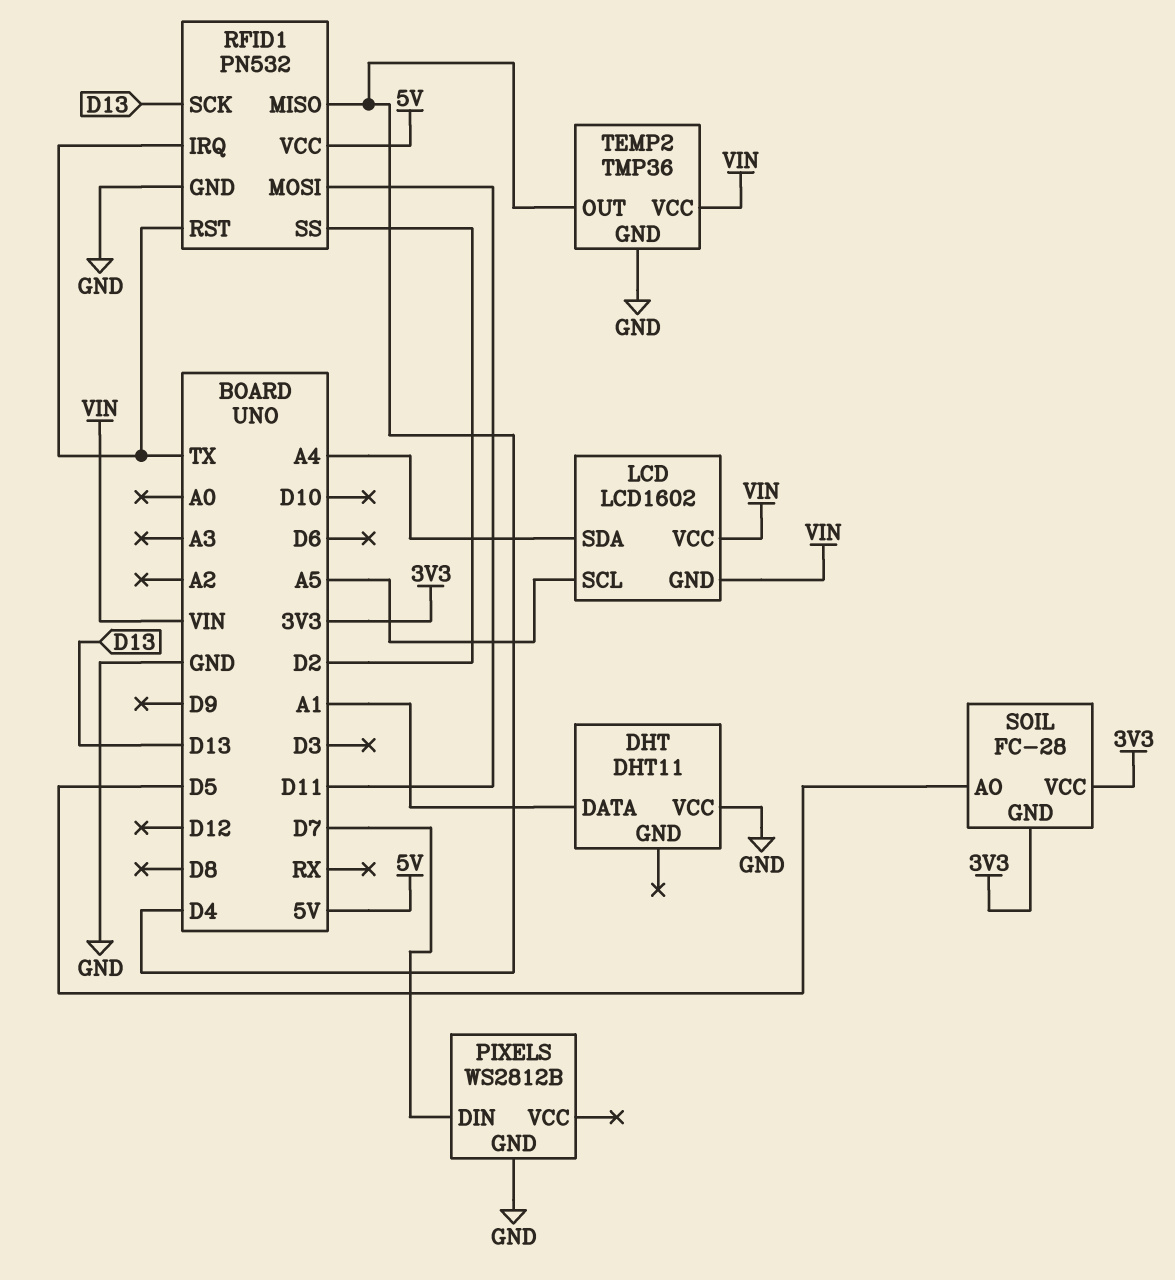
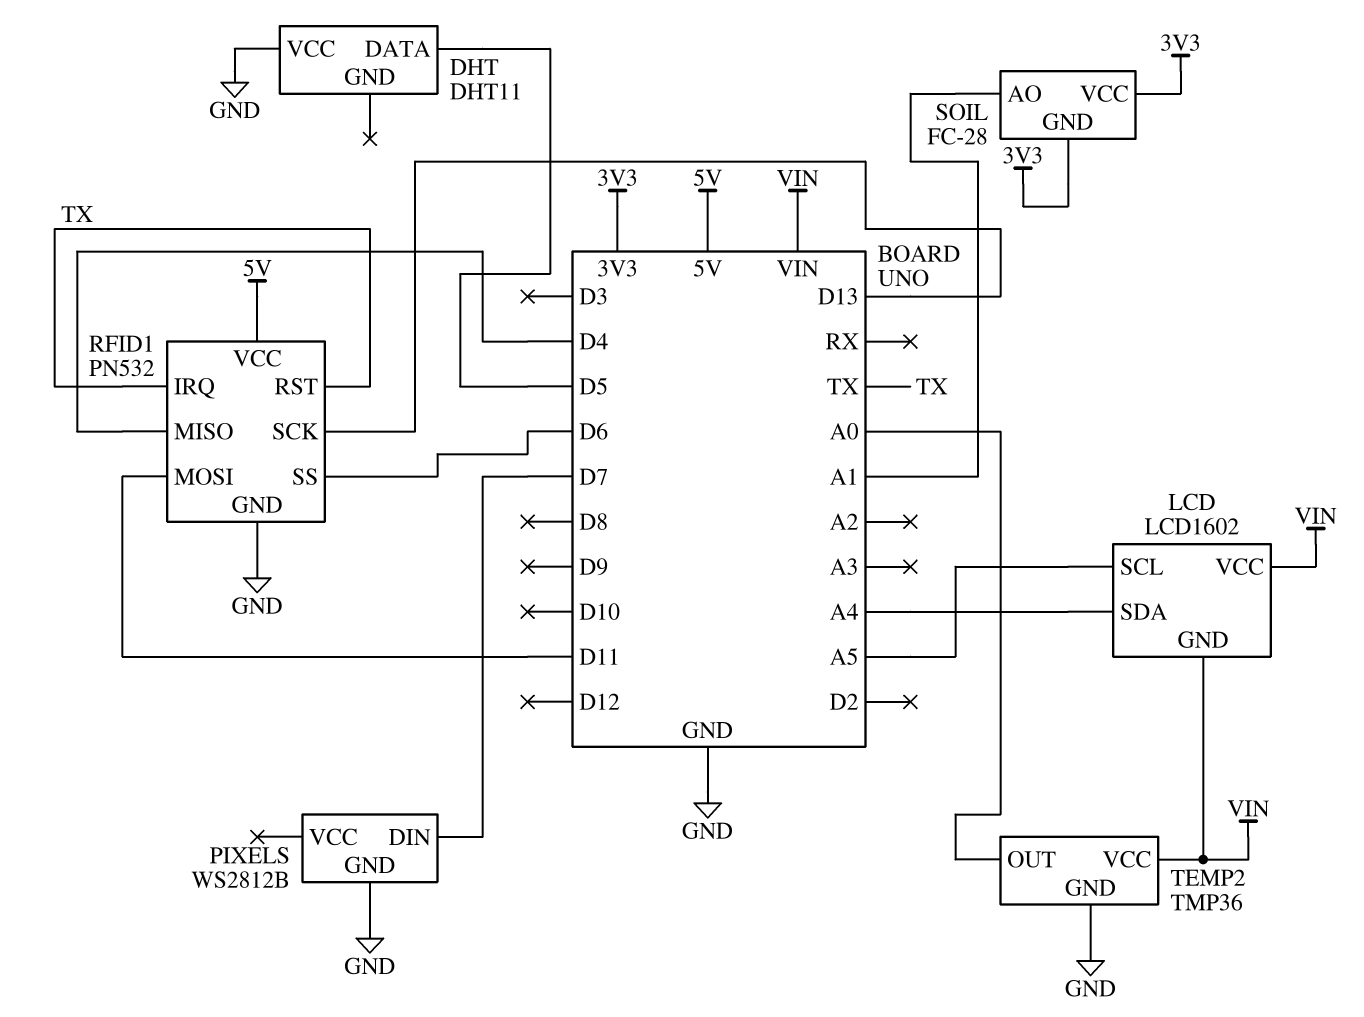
DHT pin DATA: A1 -> D5
RFID1 pin SS: D2 -> D6
SOIL pin AO: D5 -> A1
TEMP2 pin OUT: D4 -> A0

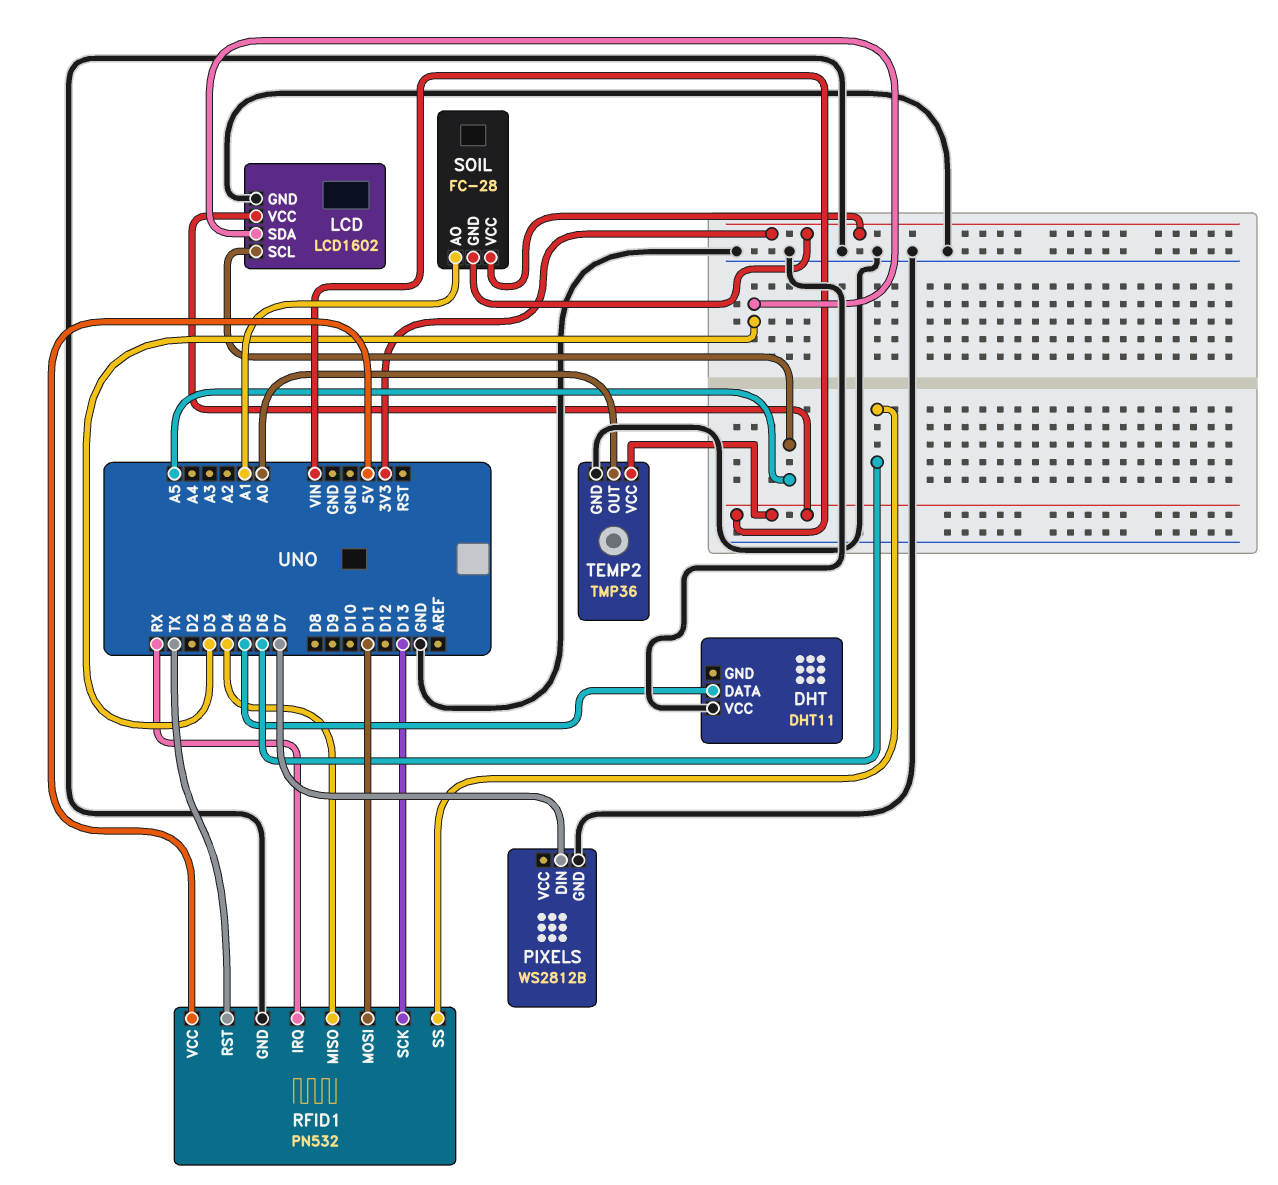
LCD pin GND: VIN -> GND
LCD pin SDA: A4 -> D3
RFID1 pin IRQ: TX -> RX

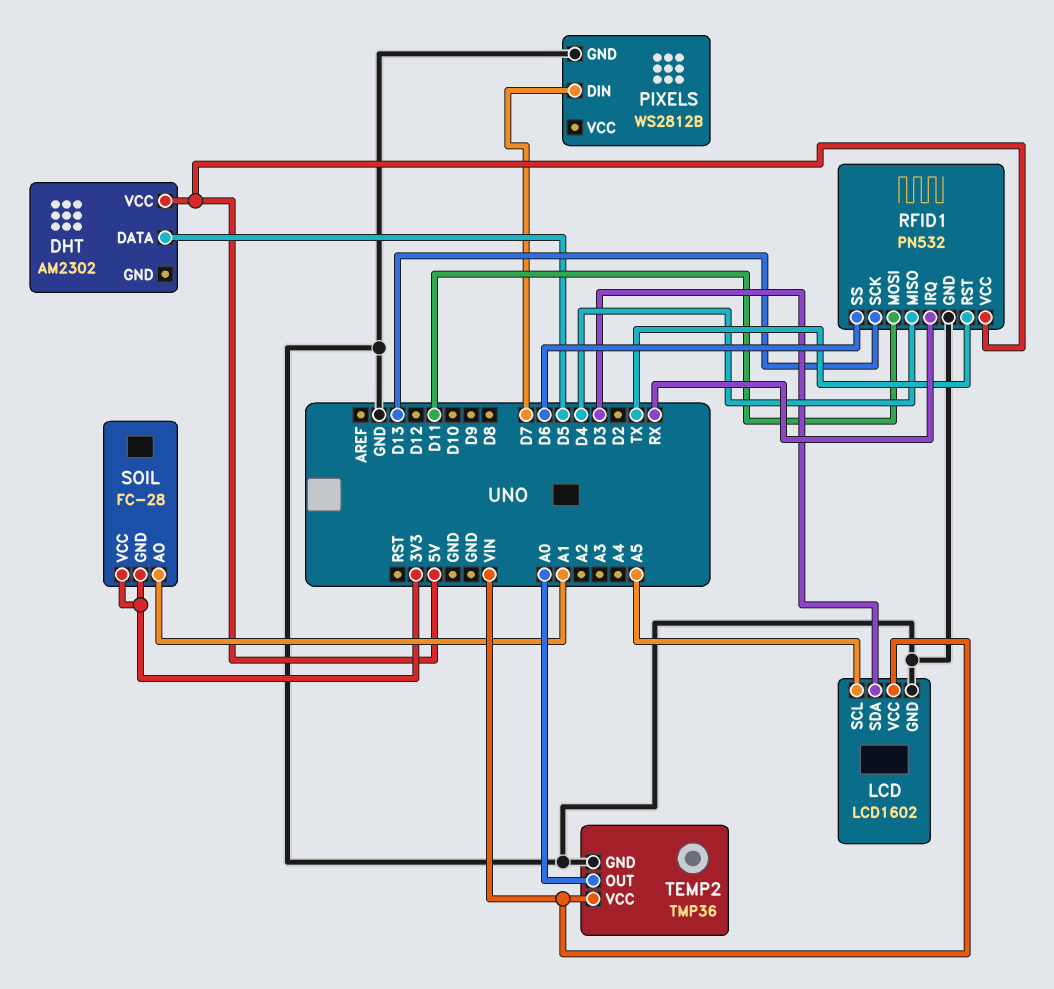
DHT: DHT11 -> AM2302
DHT pin VCC: GND -> 5V

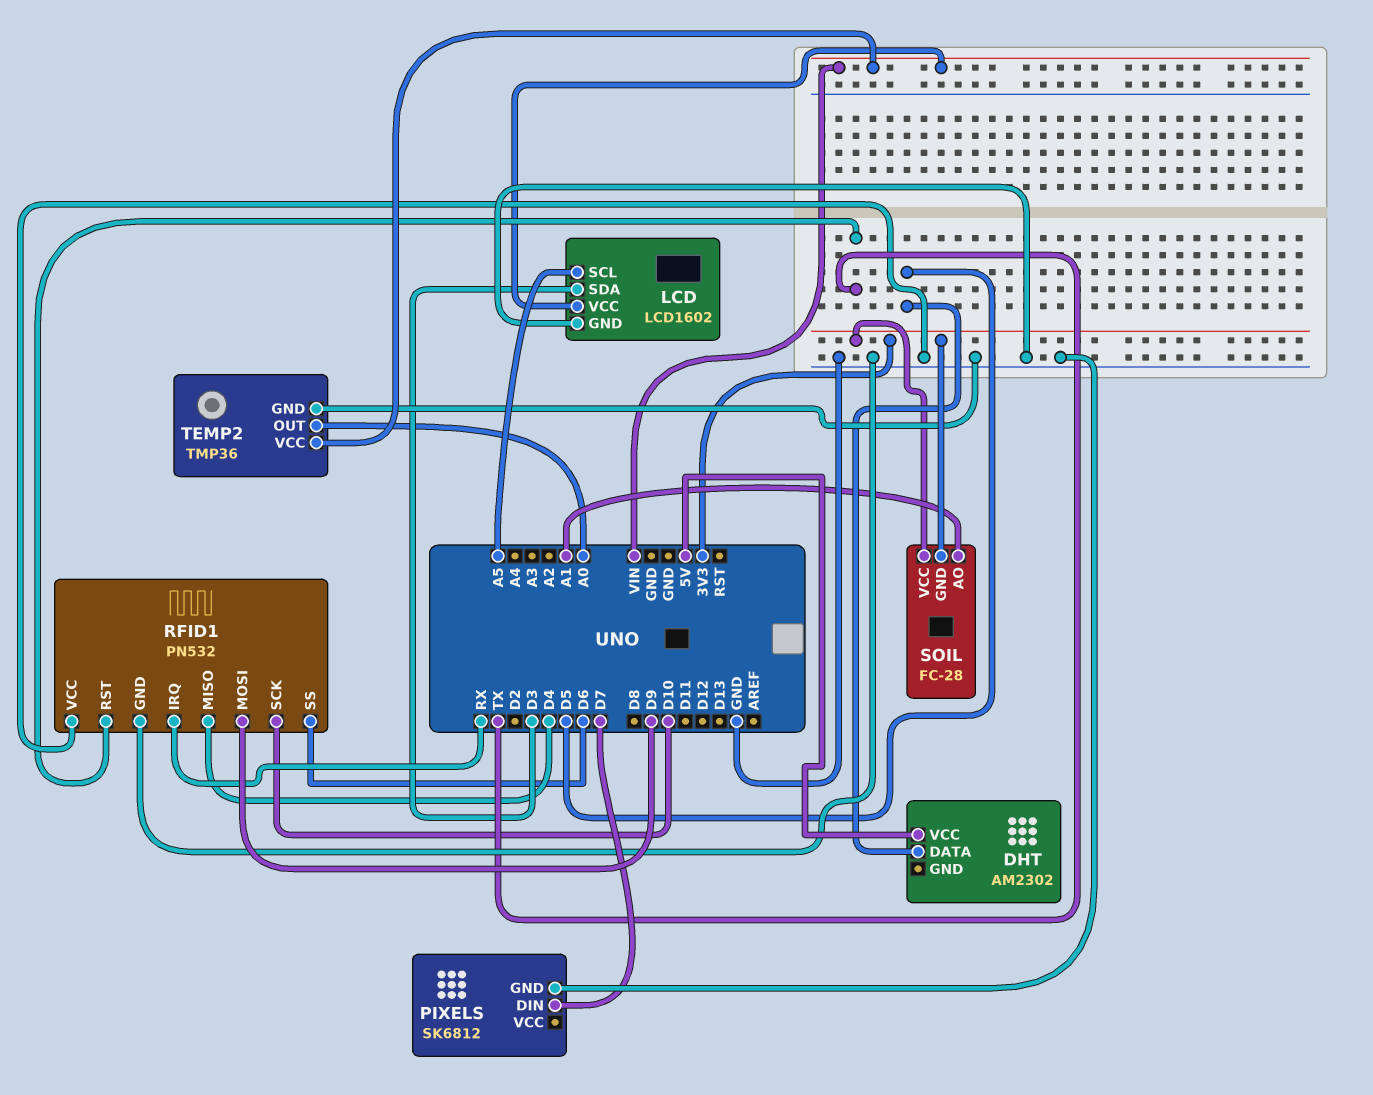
PIXELS: WS2812B -> SK6812
RFID1 pin MOSI: D11 -> D9
RFID1 pin SCK: D13 -> D10
RFID1 pin VCC: 5V -> GND

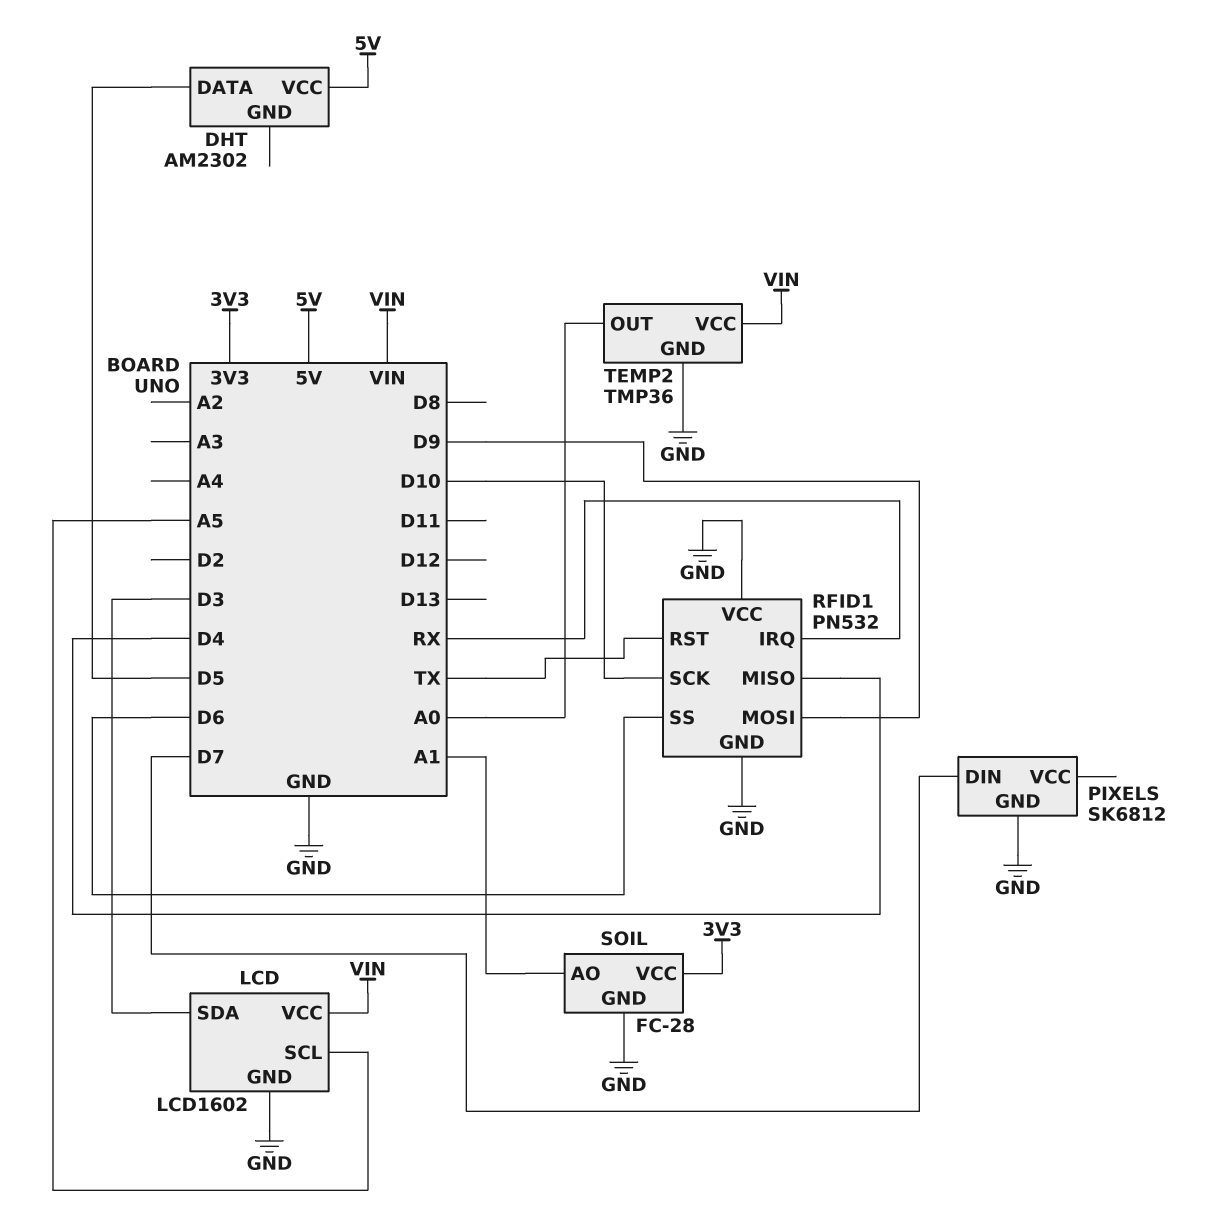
SOIL pin GND: 3V3 -> GND

